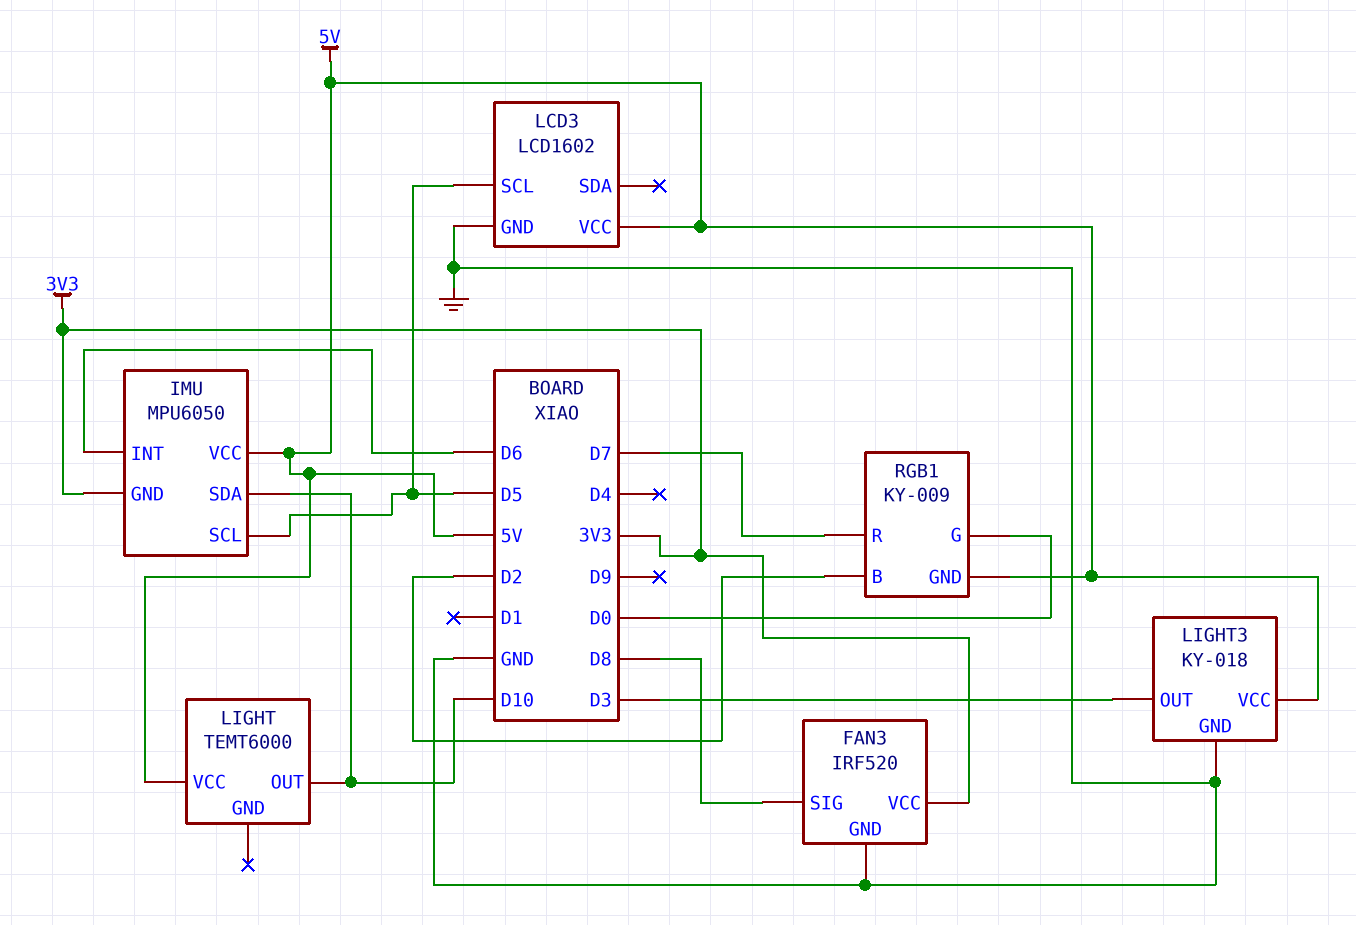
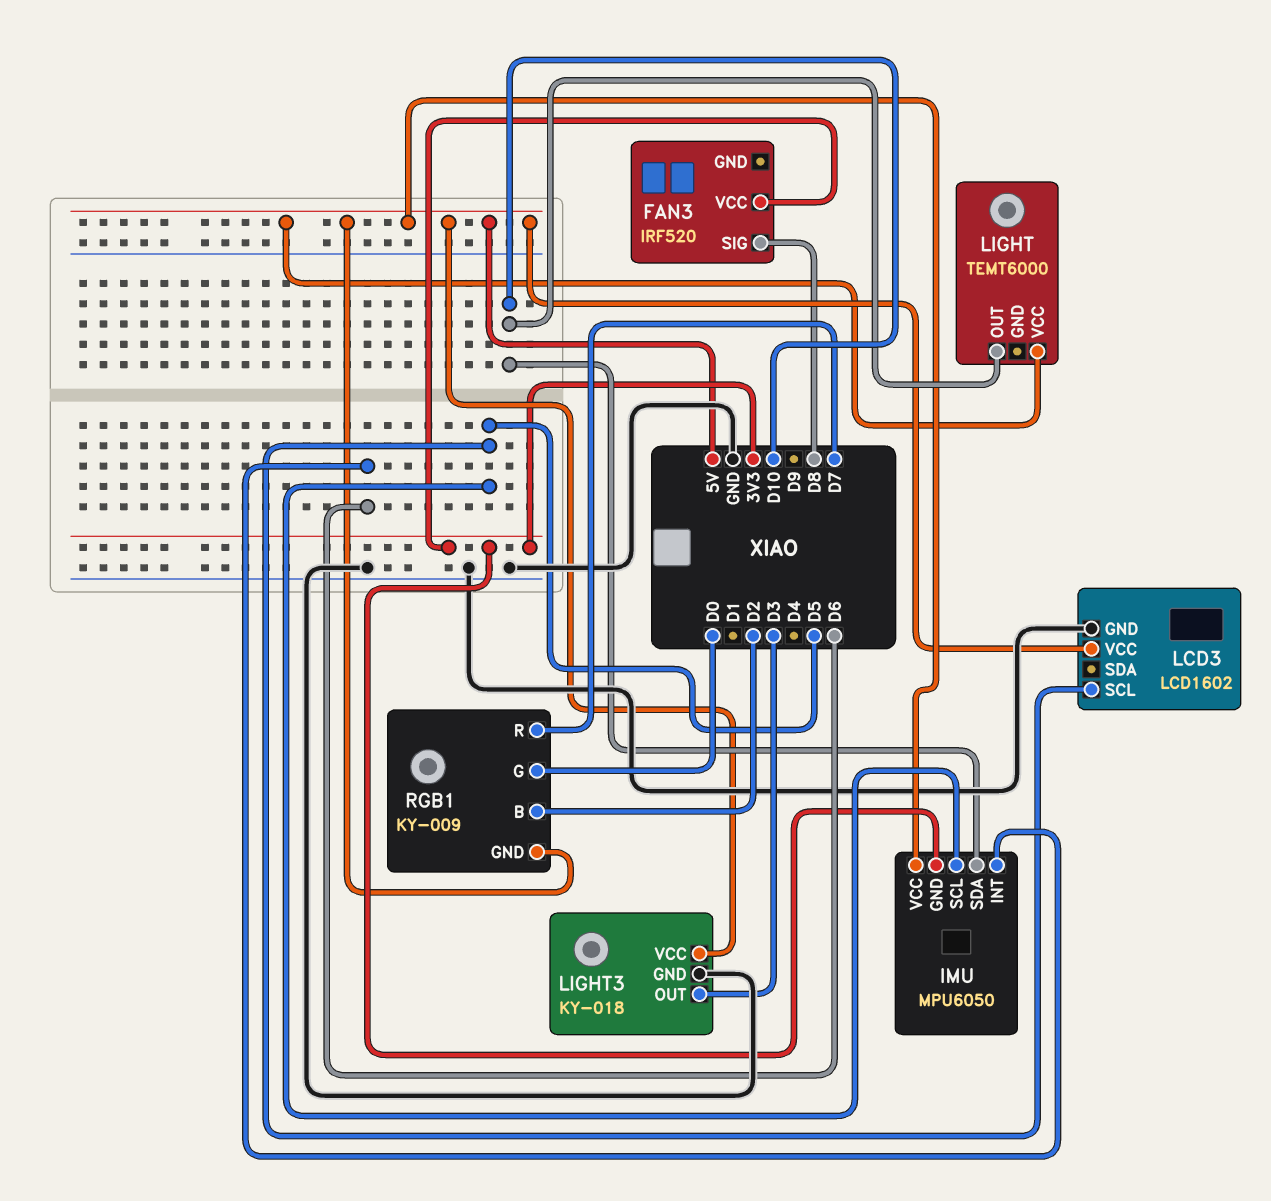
FAN3 pin GND: GND -> none

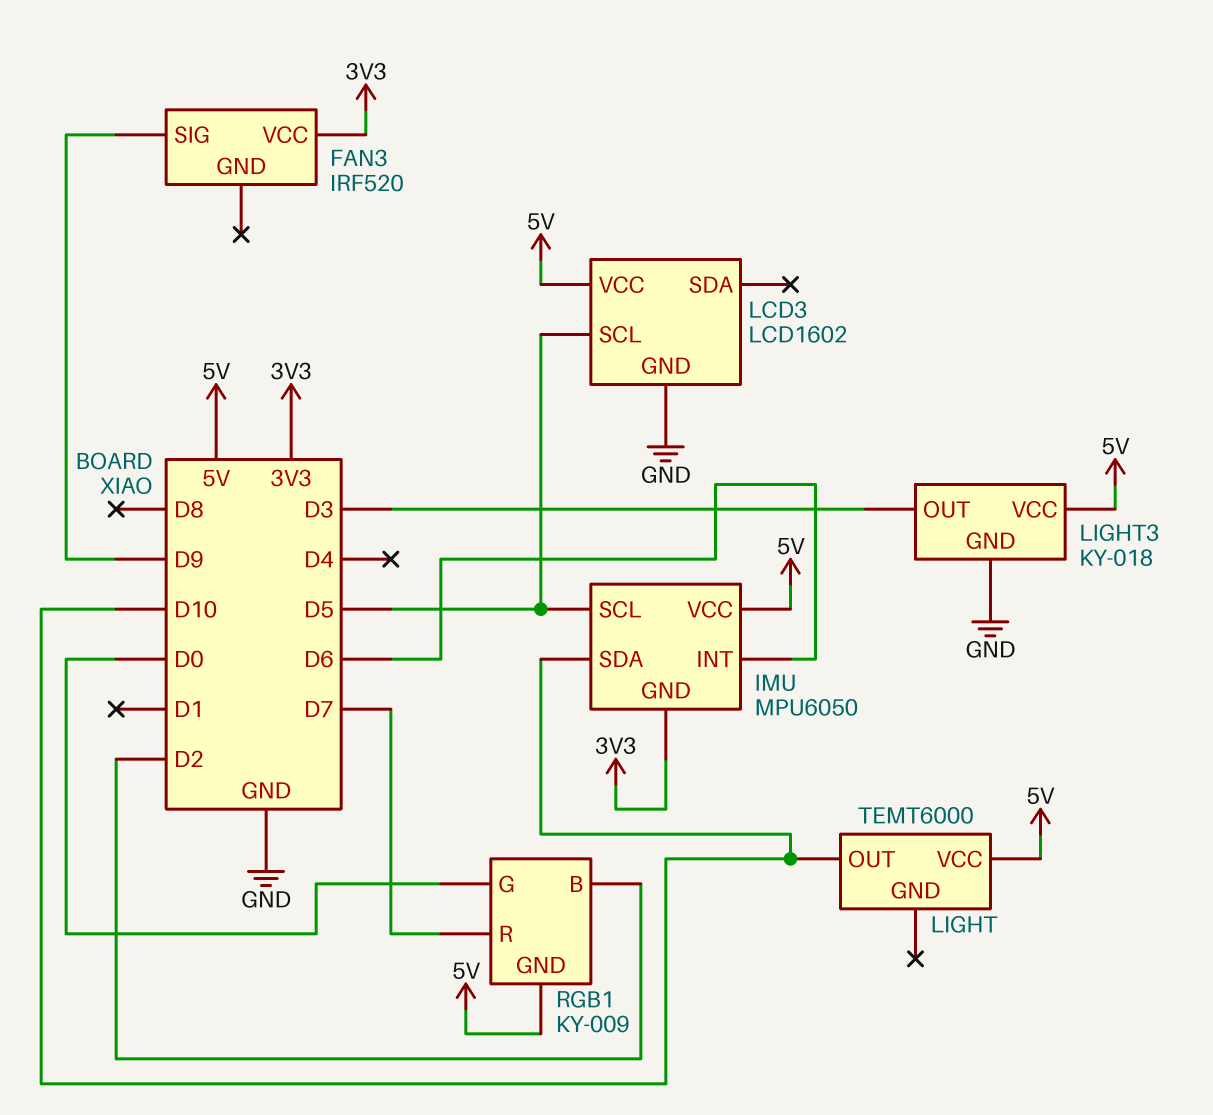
FAN3 pin SIG: D8 -> D9

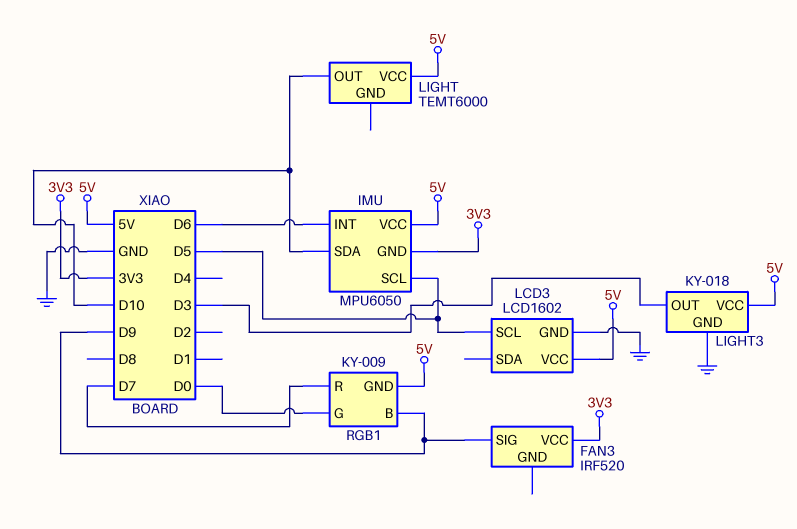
RGB1 pin B: D2 -> D9

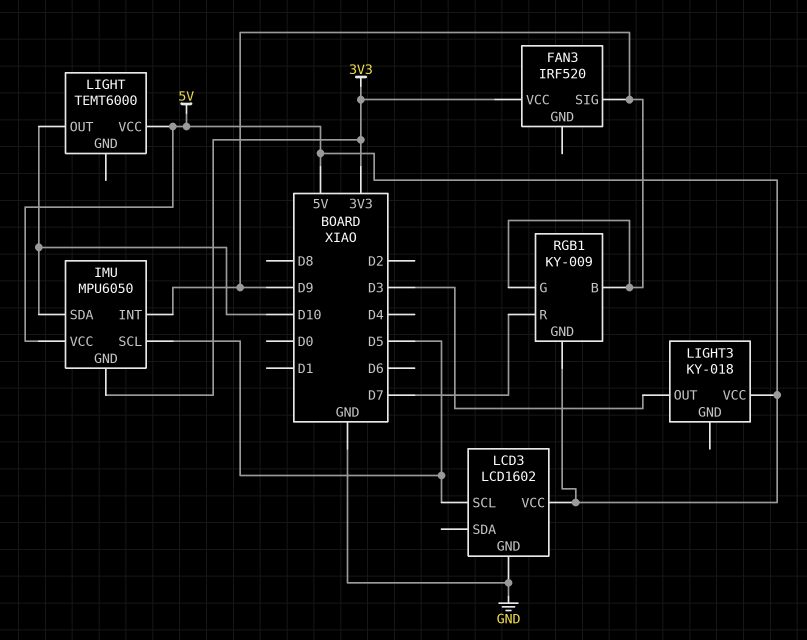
IMU pin INT: D6 -> D9
LIGHT3 pin GND: GND -> none
RGB1 pin G: D0 -> D9

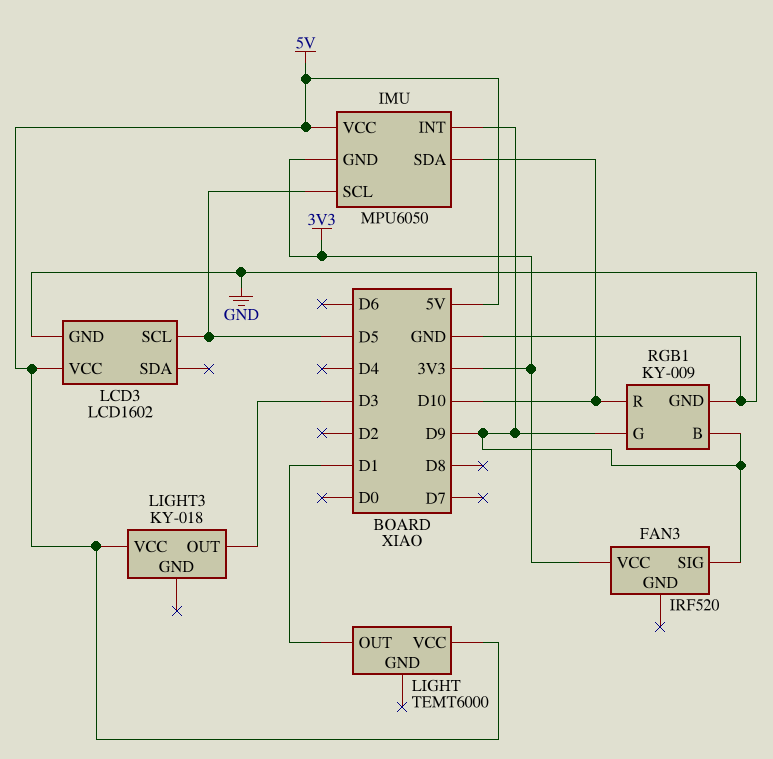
LIGHT pin OUT: D10 -> D1
RGB1 pin GND: 5V -> GND
RGB1 pin R: D7 -> D10

